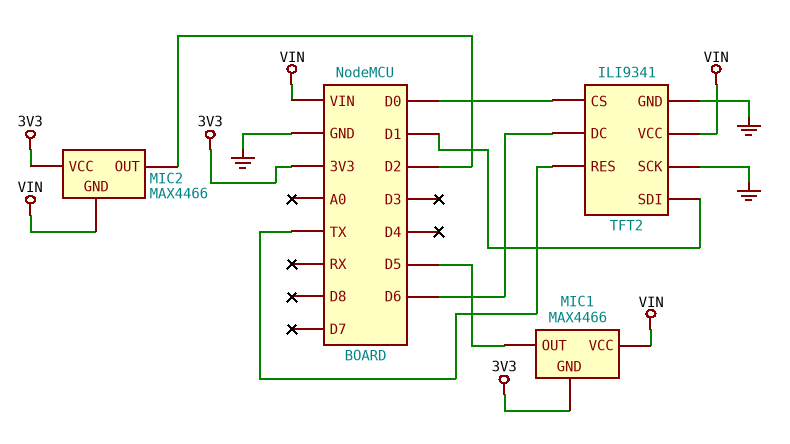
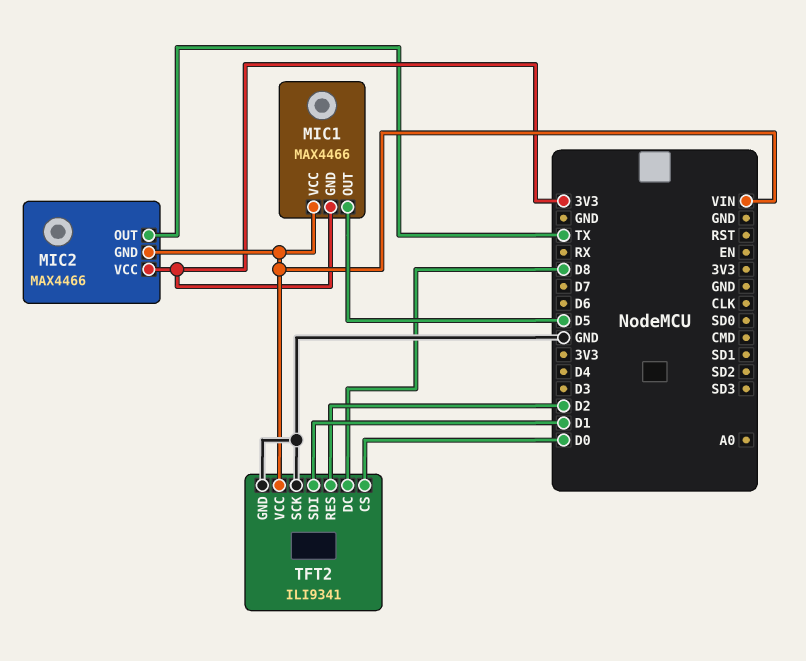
MIC2 pin OUT: D2 -> TX
TFT2 pin DC: D6 -> D8
TFT2 pin RES: TX -> D2

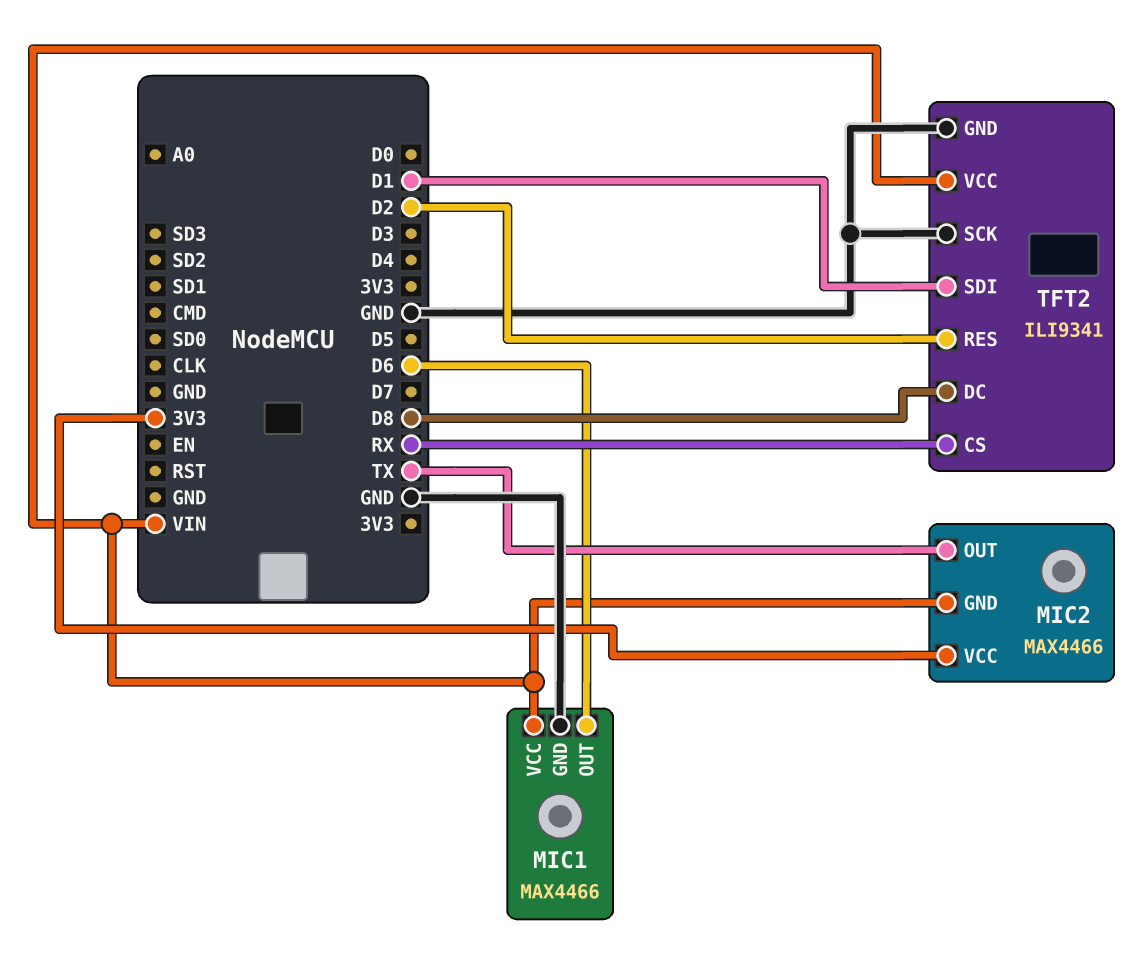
MIC1 pin GND: 3V3 -> GND
MIC1 pin OUT: D5 -> D6
TFT2 pin CS: D0 -> RX

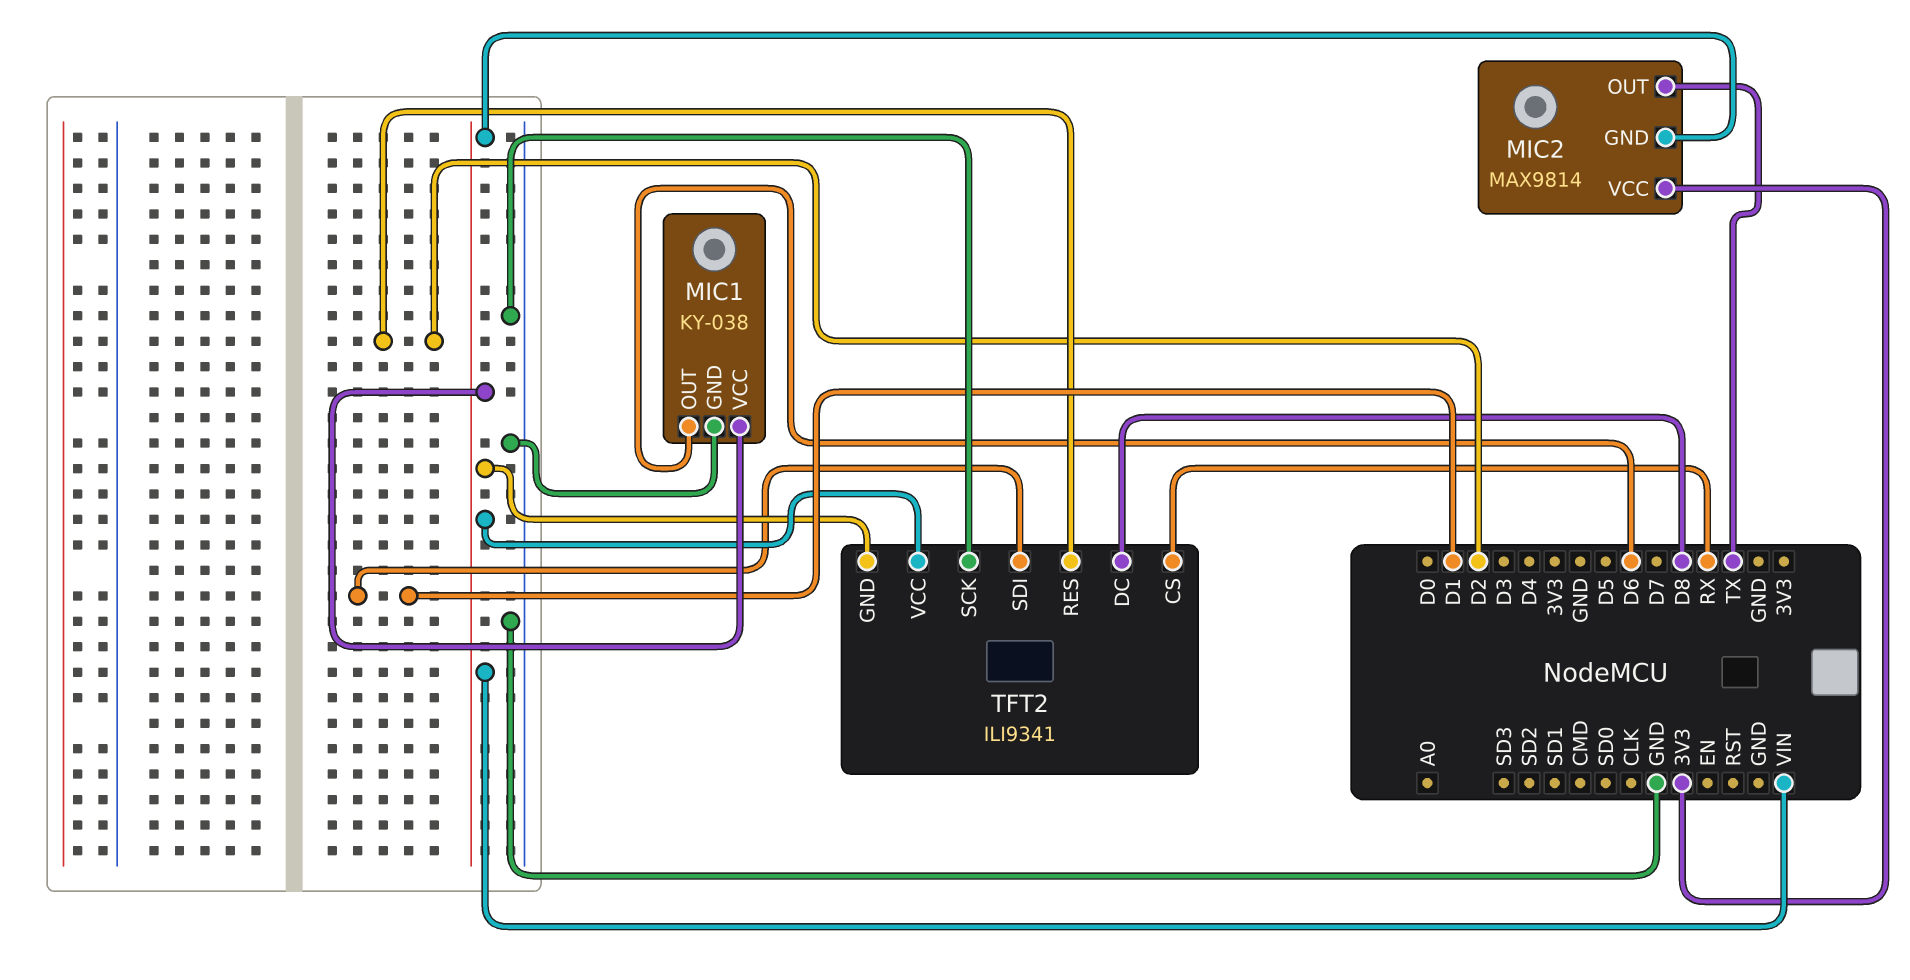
MIC1: MAX4466 -> KY-038
MIC2: MAX4466 -> MAX9814
TFT2 pin GND: GND -> VIN

